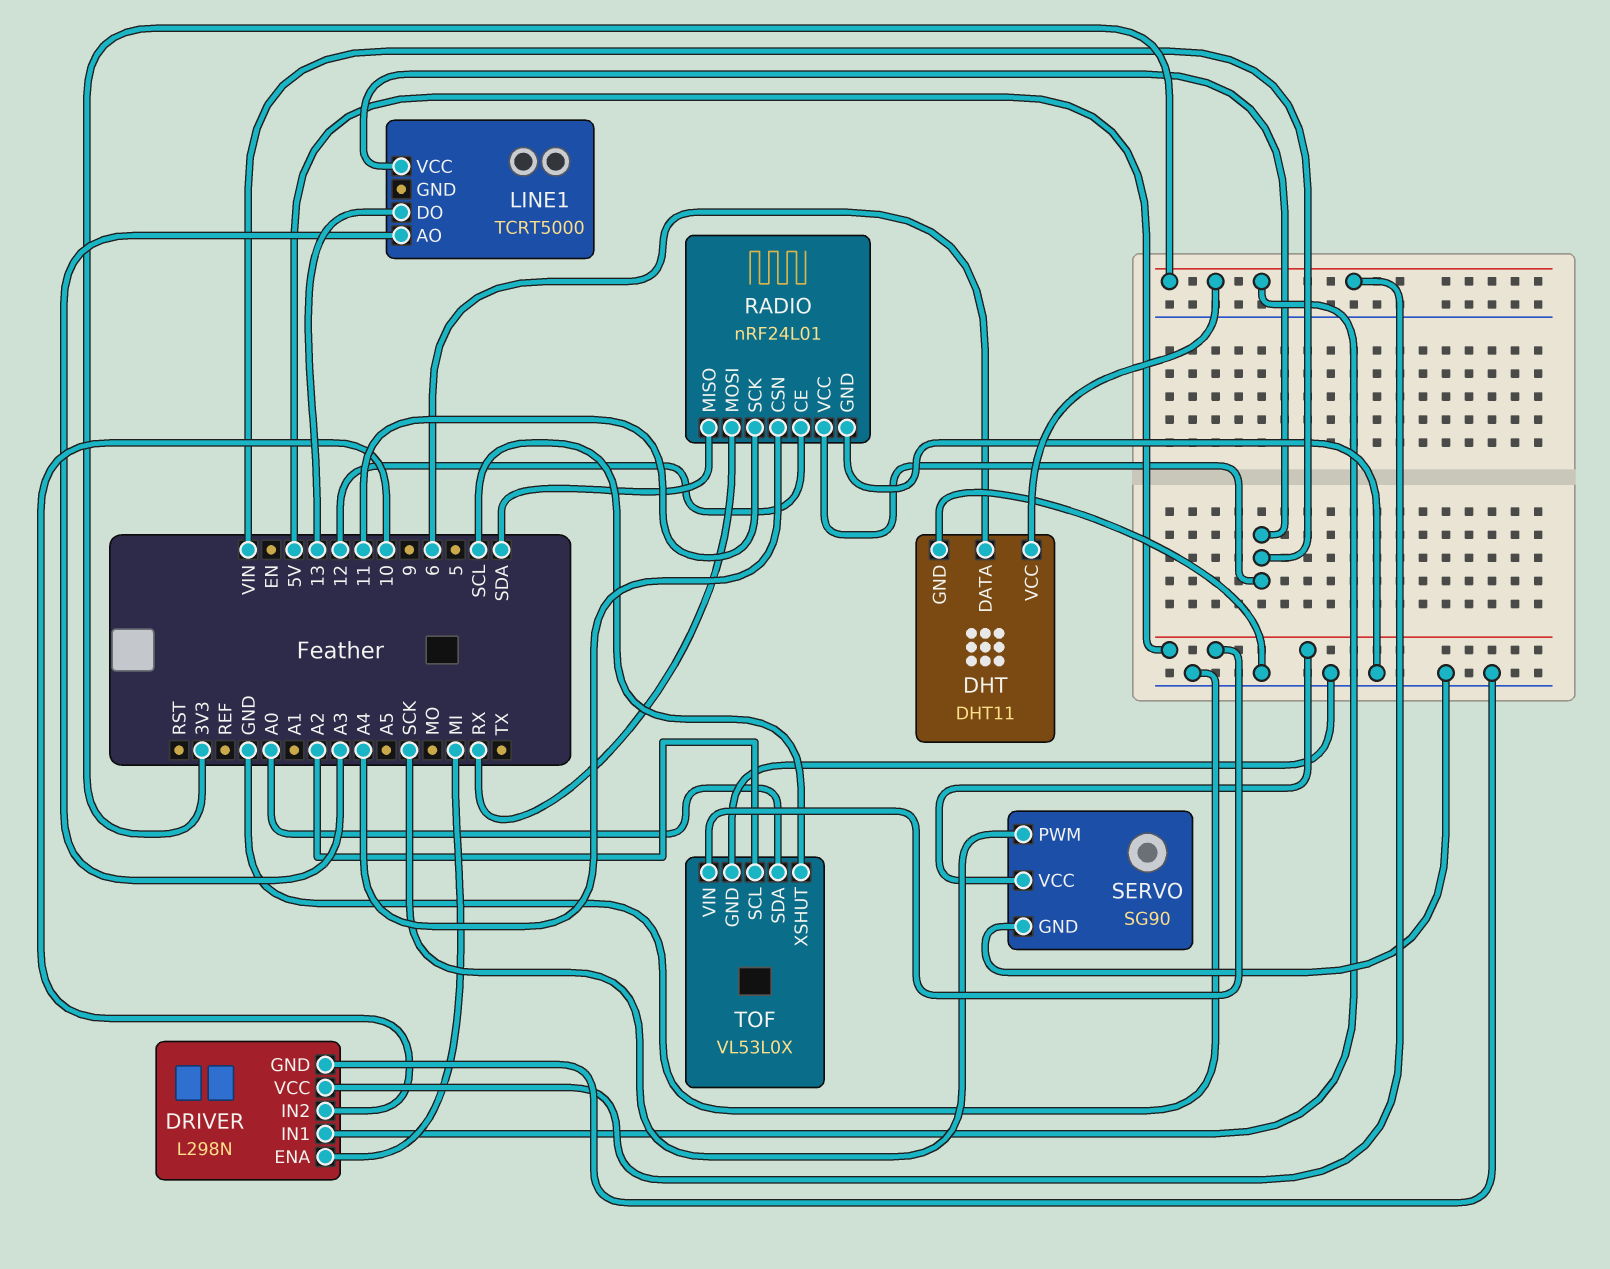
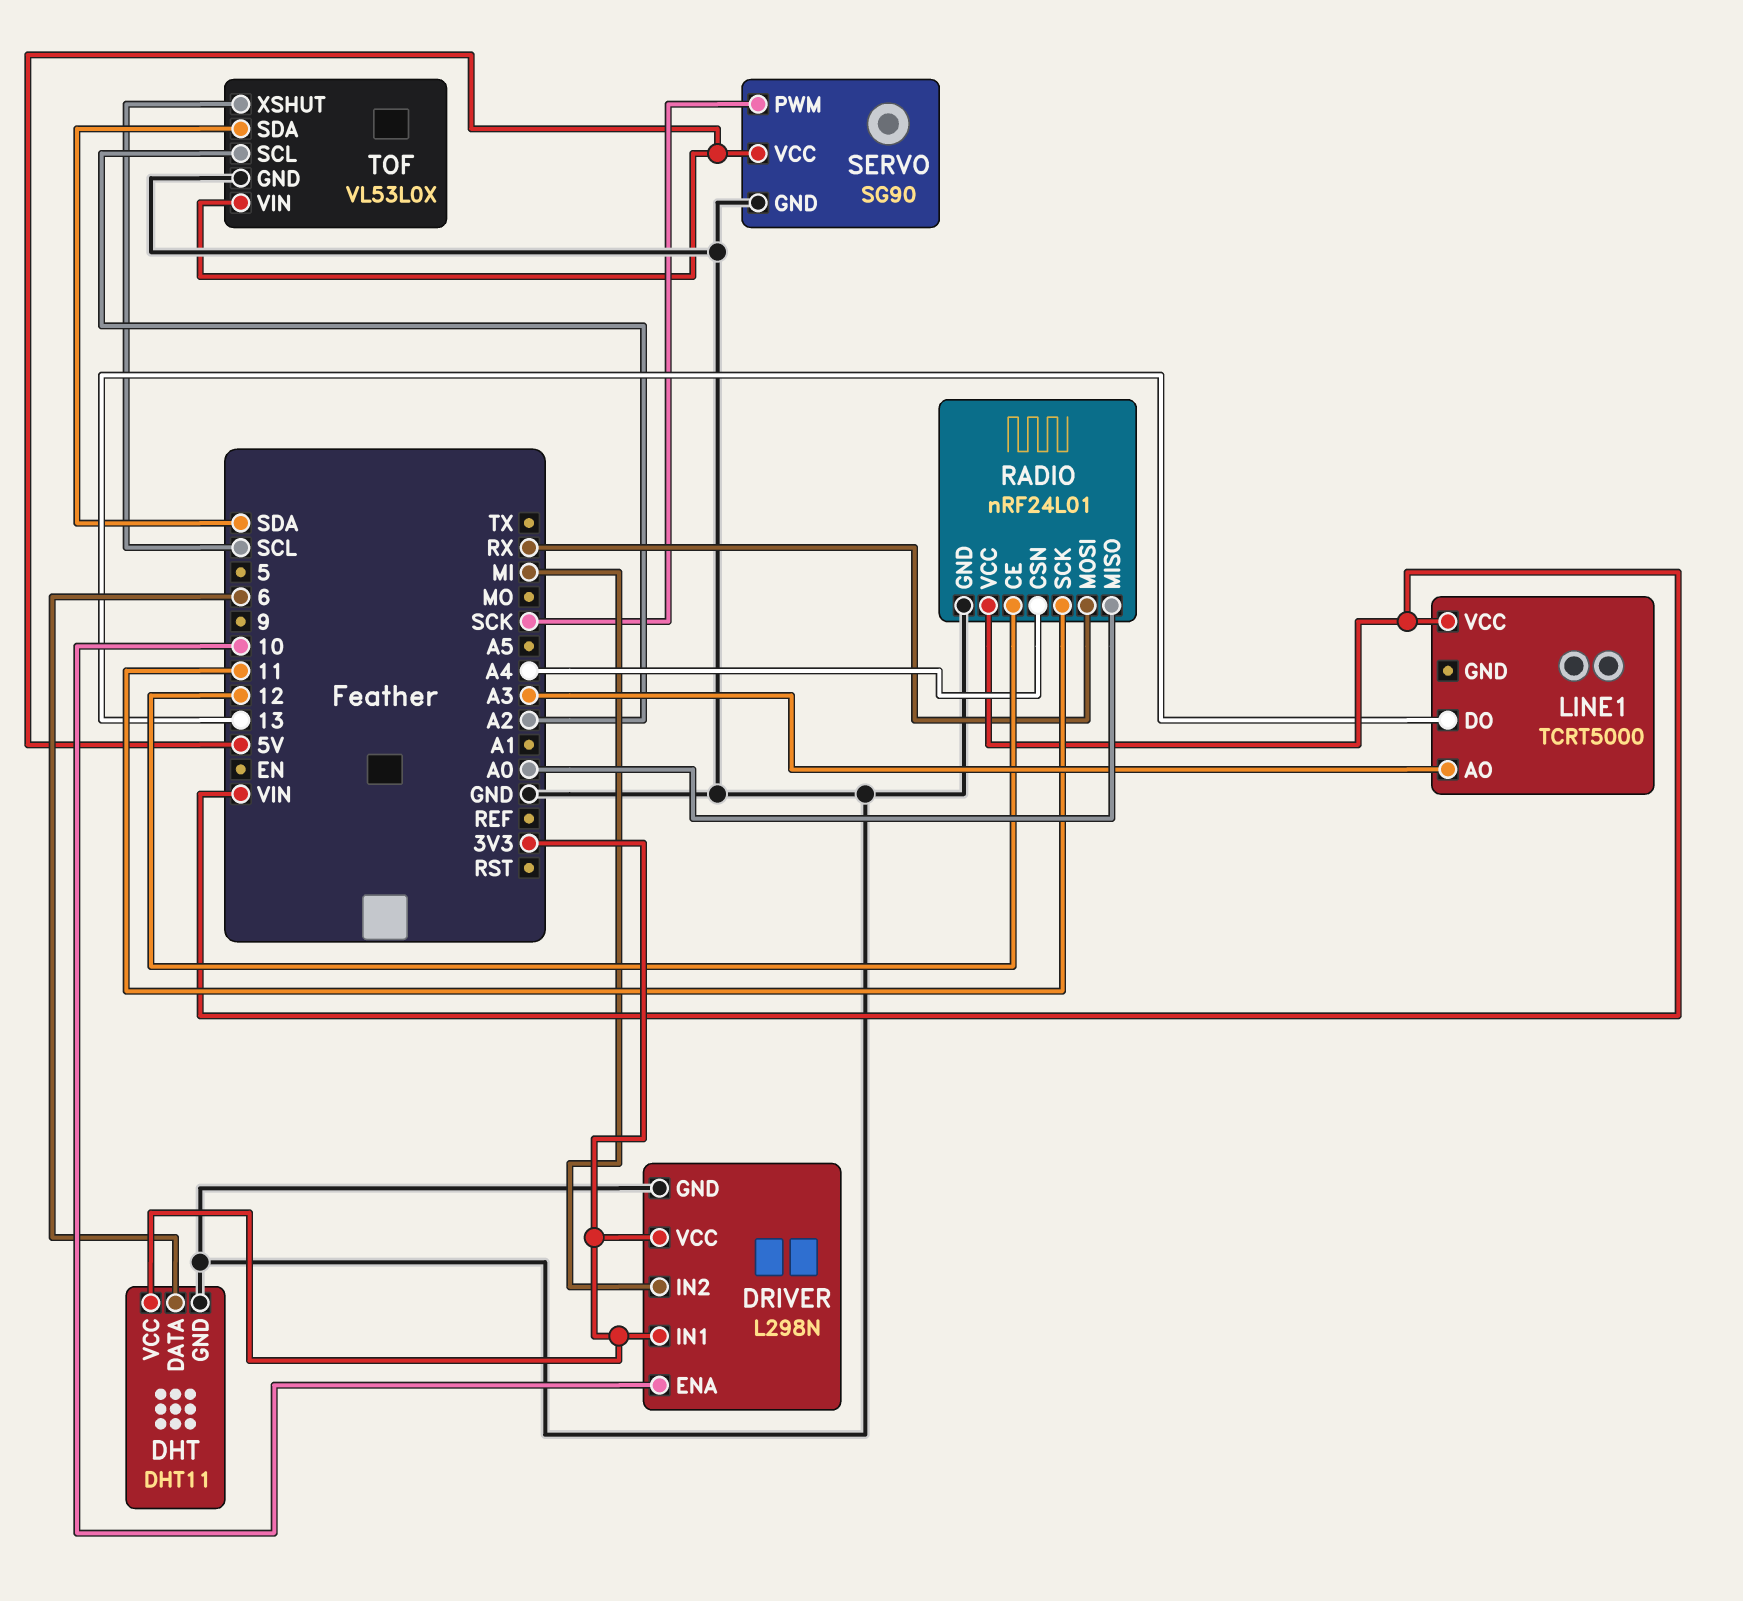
DRIVER pin ENA: MI -> 10
DRIVER pin IN2: 10 -> MI
RADIO pin MISO: SDA -> A0
TOF pin SDA: A0 -> SDA

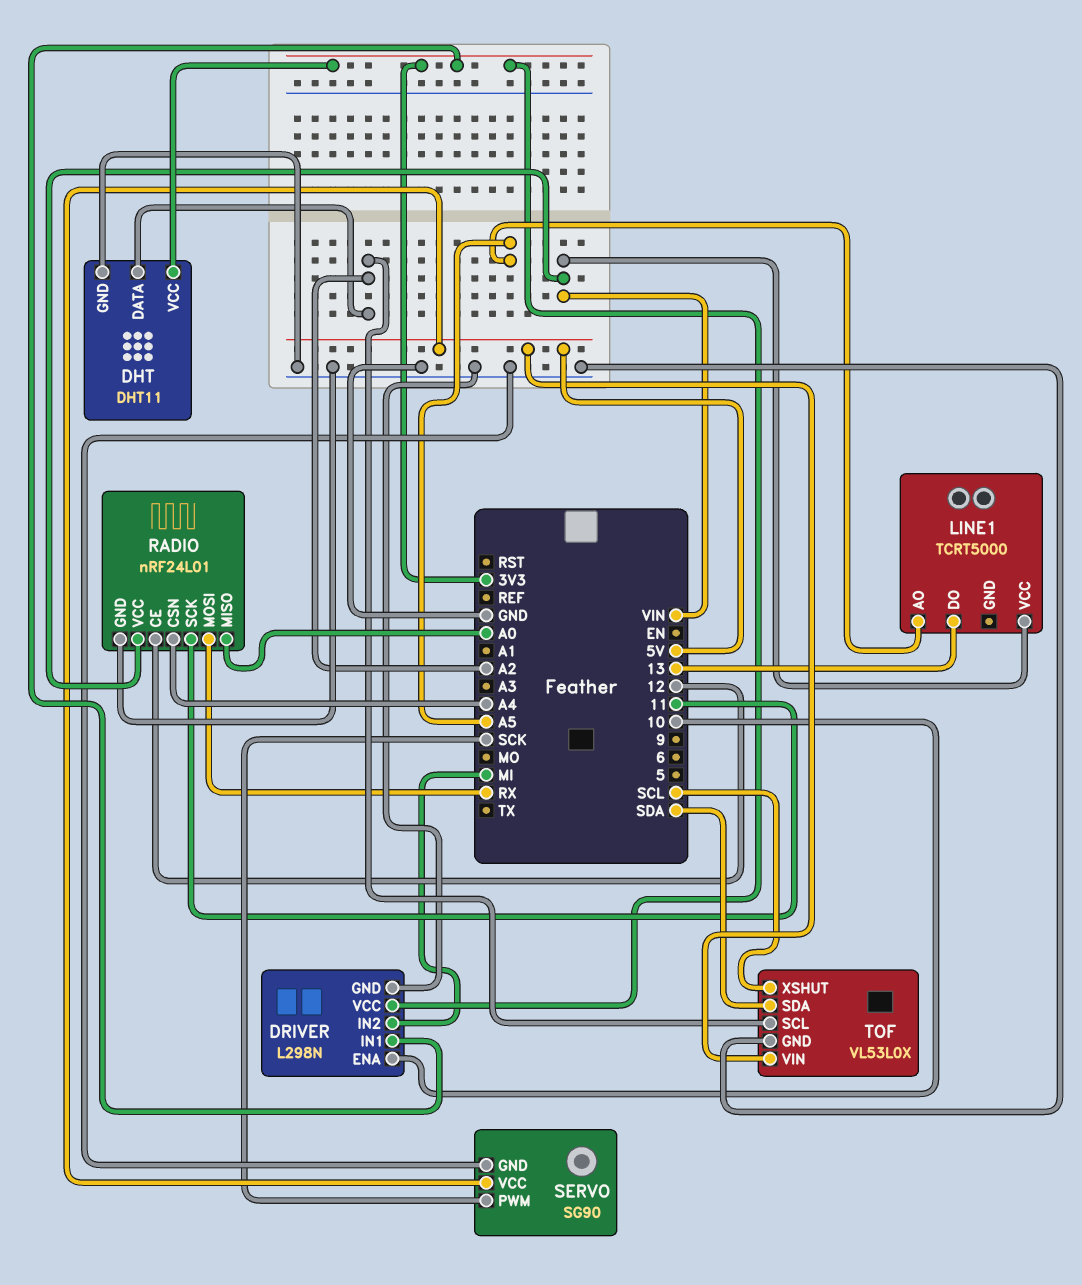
DHT pin DATA: 6 -> A2
LINE1 pin AO: A3 -> A5

